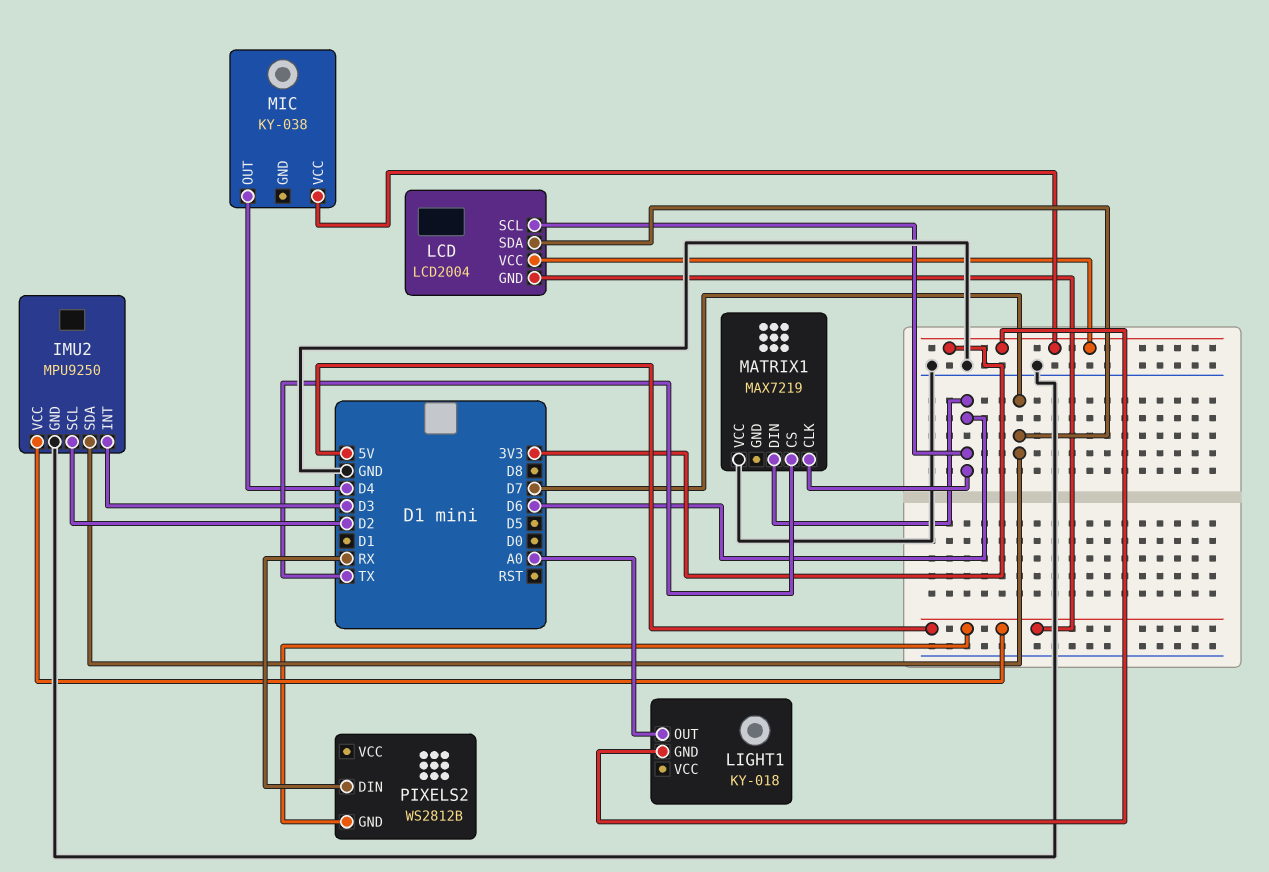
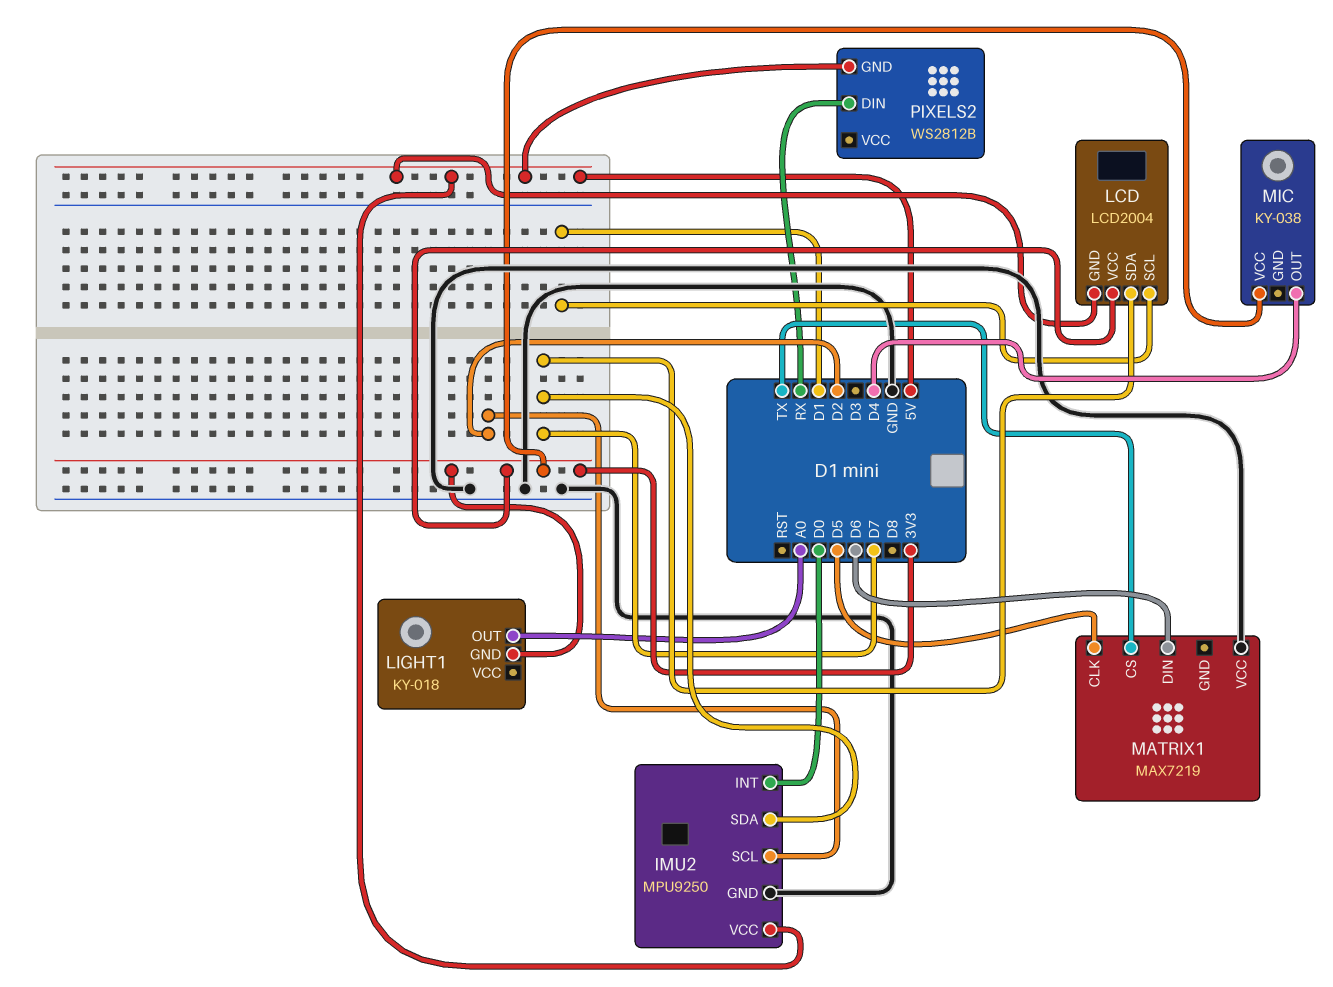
IMU2 pin INT: D3 -> D0
LCD pin SCL: D6 -> D1
MATRIX1 pin CLK: D6 -> D5

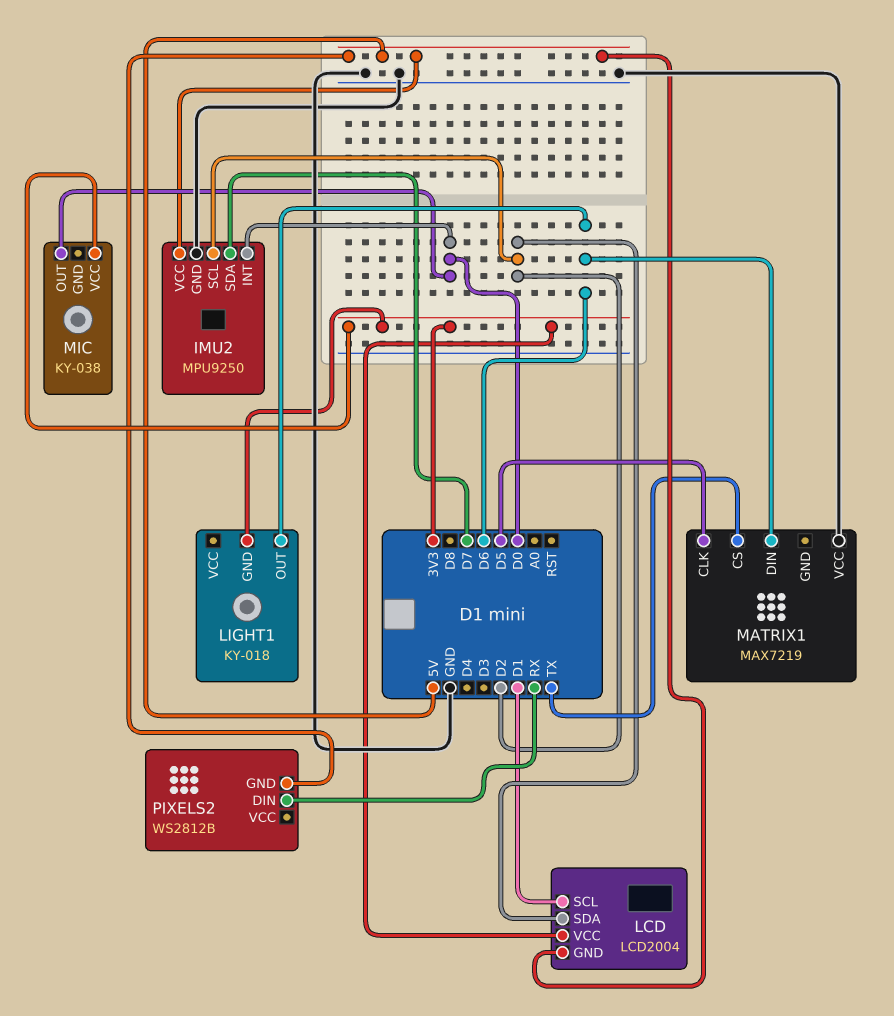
LCD pin SDA: D7 -> D2
LIGHT1 pin OUT: A0 -> D6
MIC pin OUT: D4 -> D0

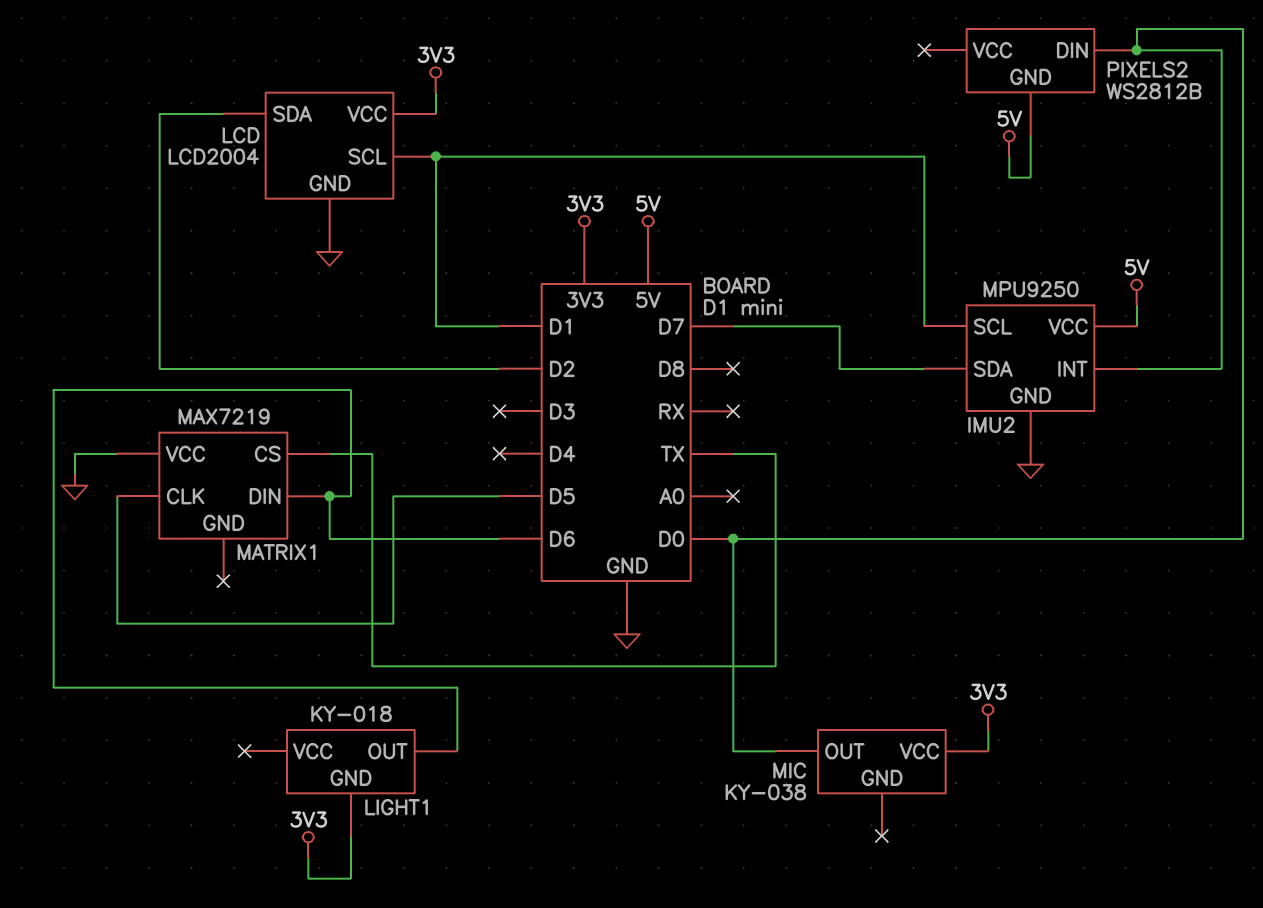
IMU2 pin SCL: D2 -> D1
LCD pin GND: 5V -> GND
PIXELS2 pin DIN: RX -> D0

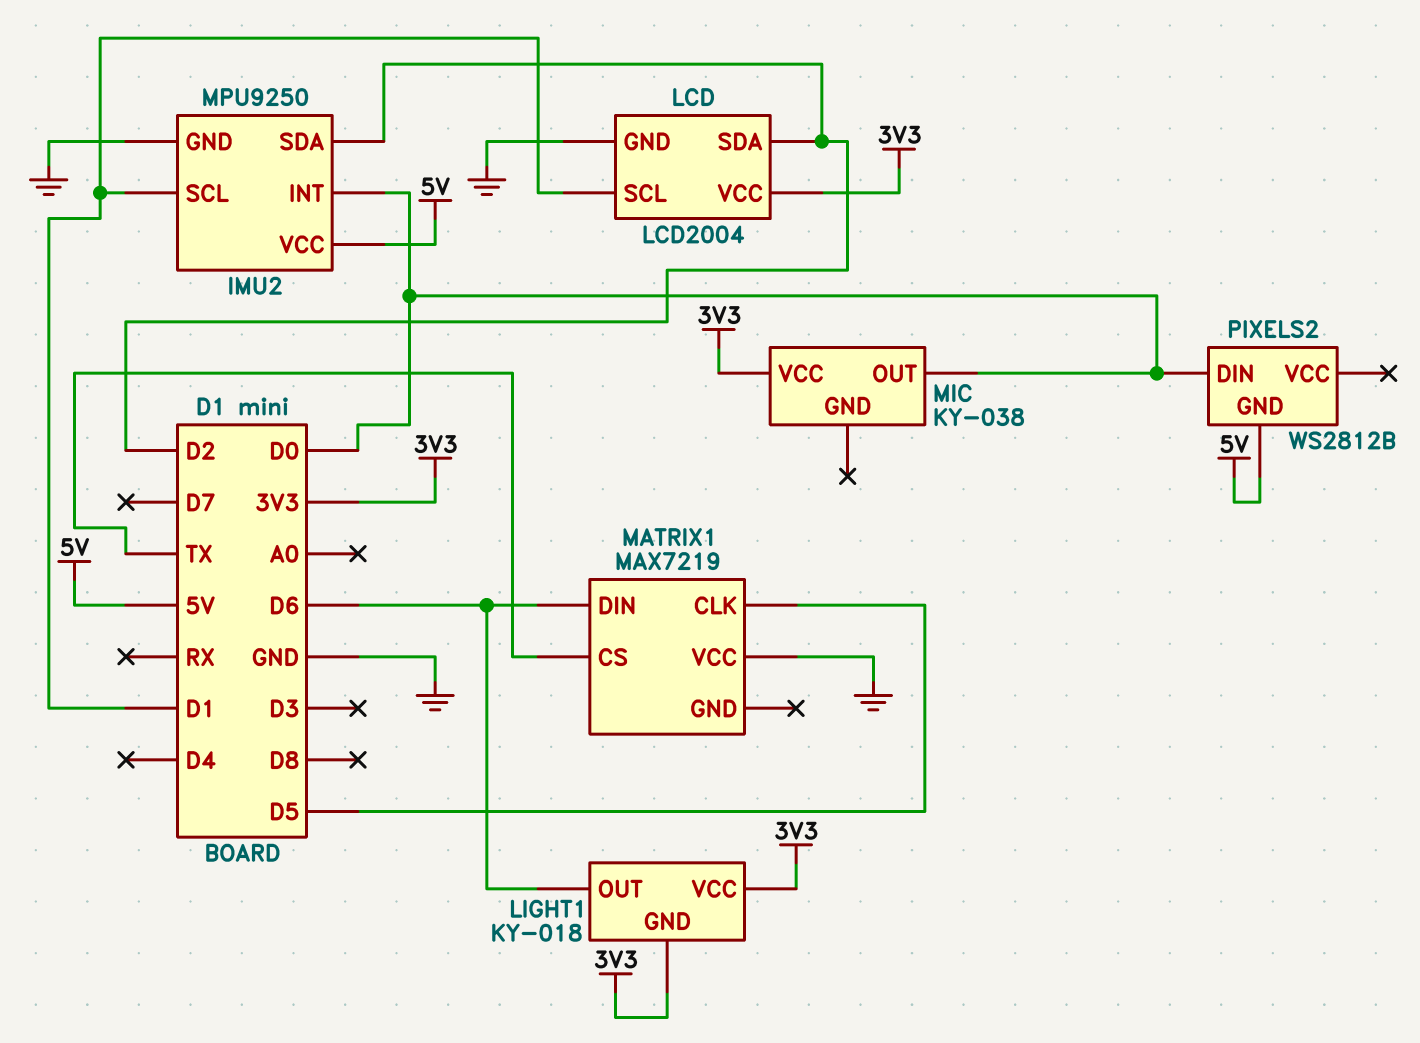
IMU2 pin SDA: D7 -> D2
LIGHT1 pin VCC: none -> 3V3

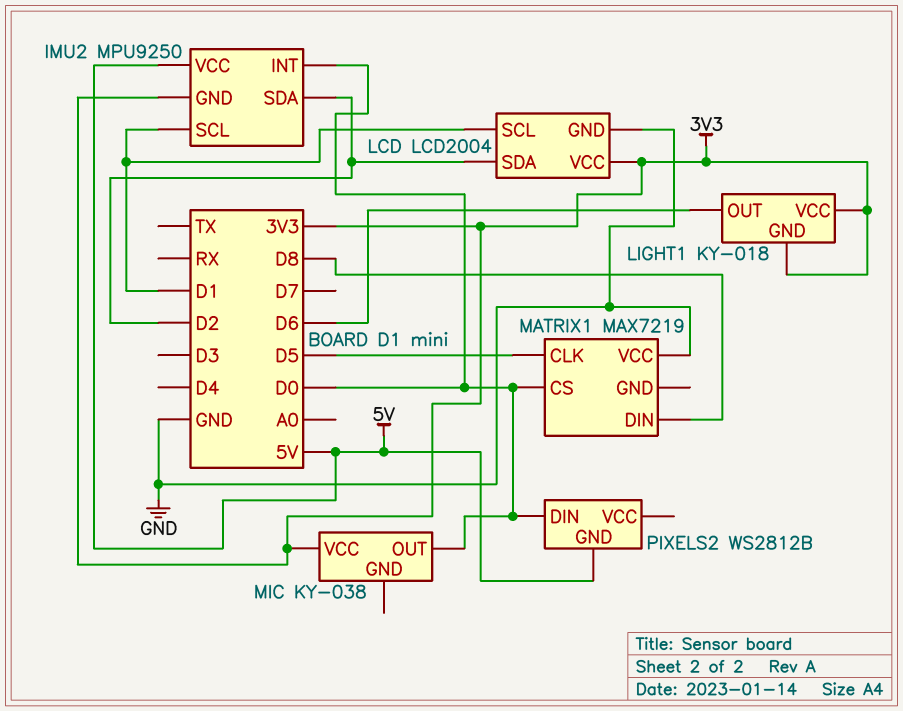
IMU2 pin GND: GND -> 3V3
MATRIX1 pin CS: TX -> D0
MATRIX1 pin DIN: D6 -> D8

